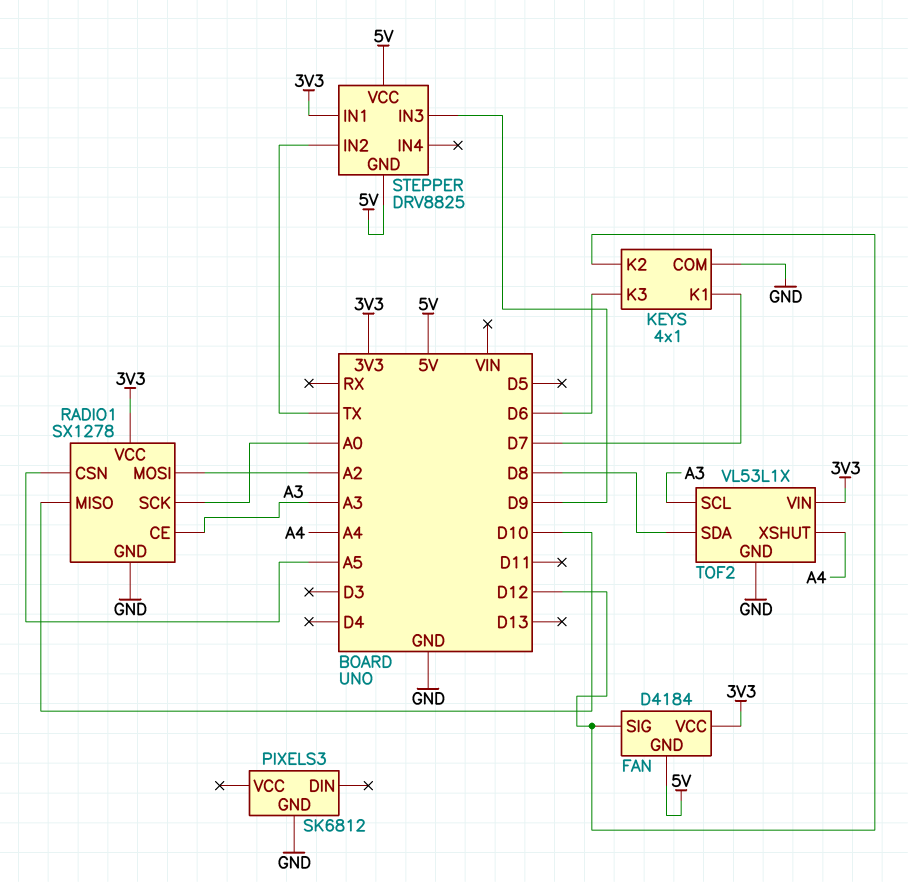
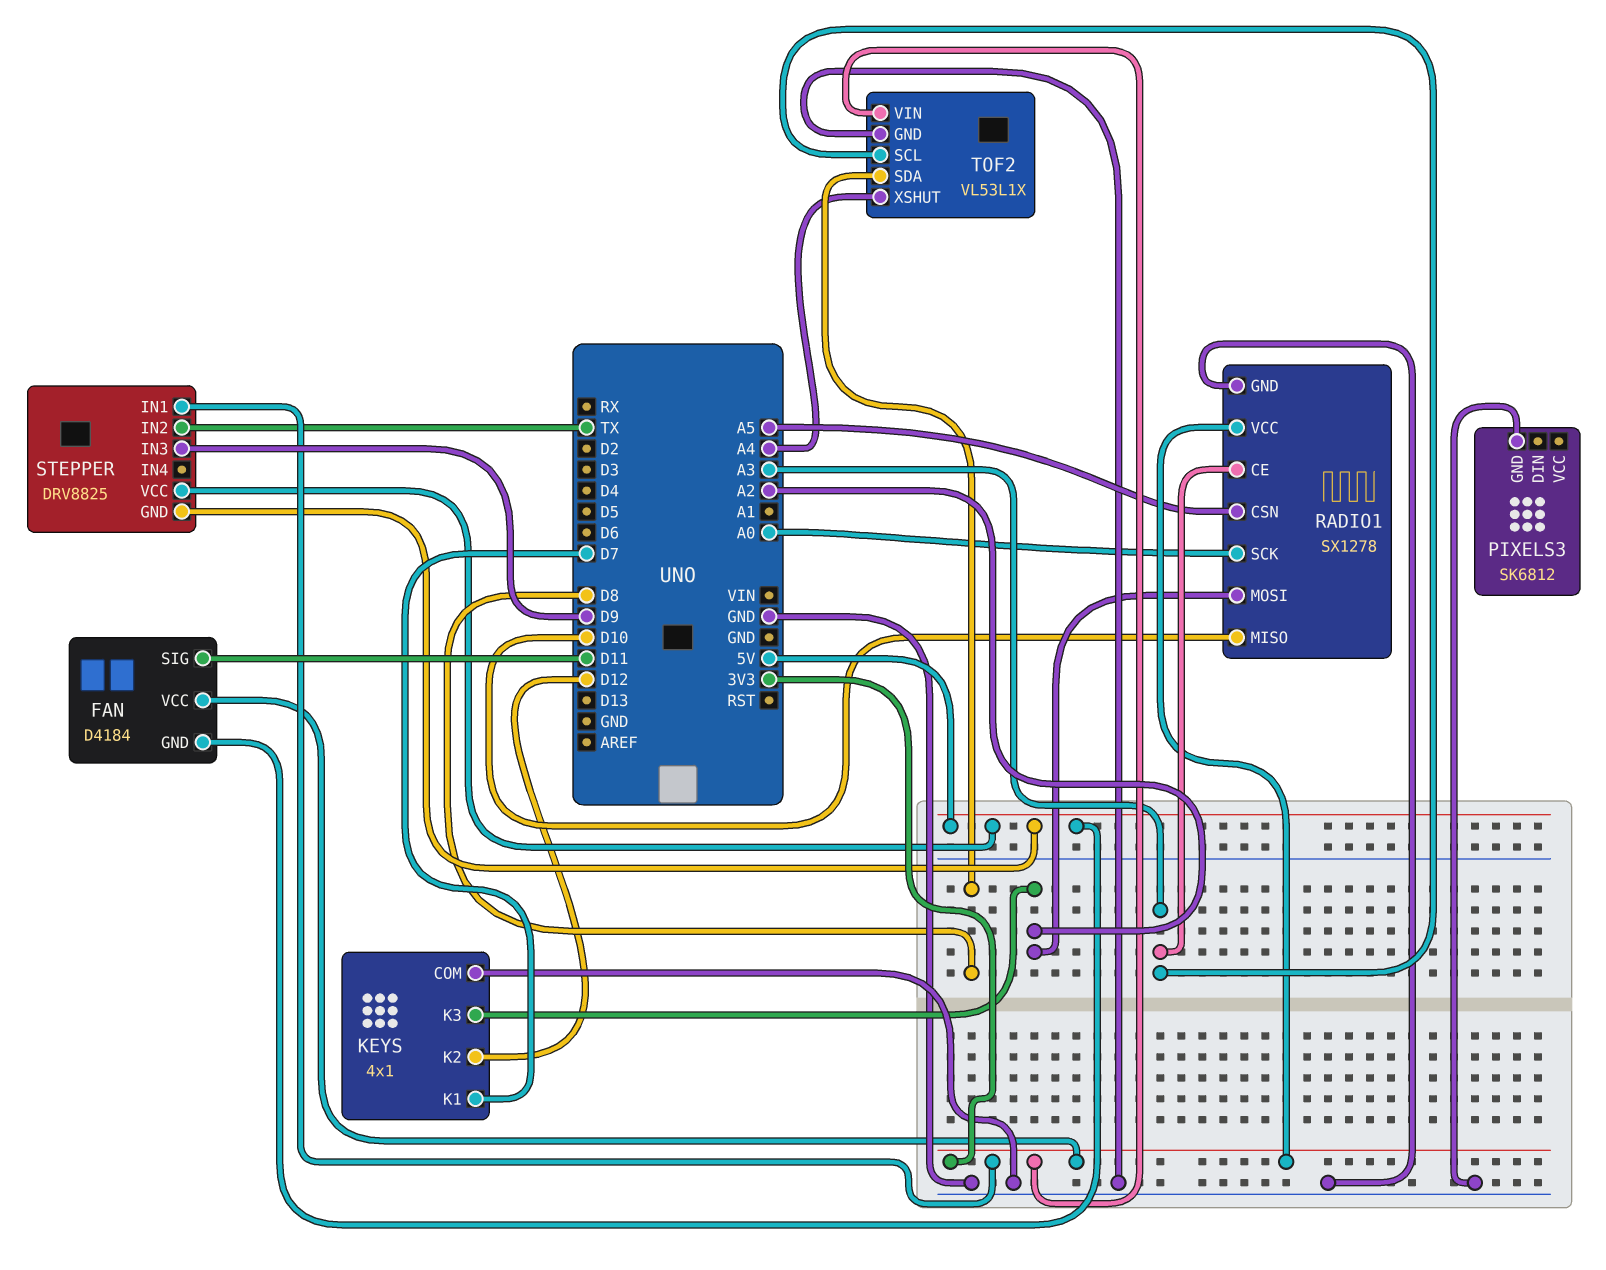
FAN pin SIG: D12 -> D11
KEYS pin K3: D6 -> A2

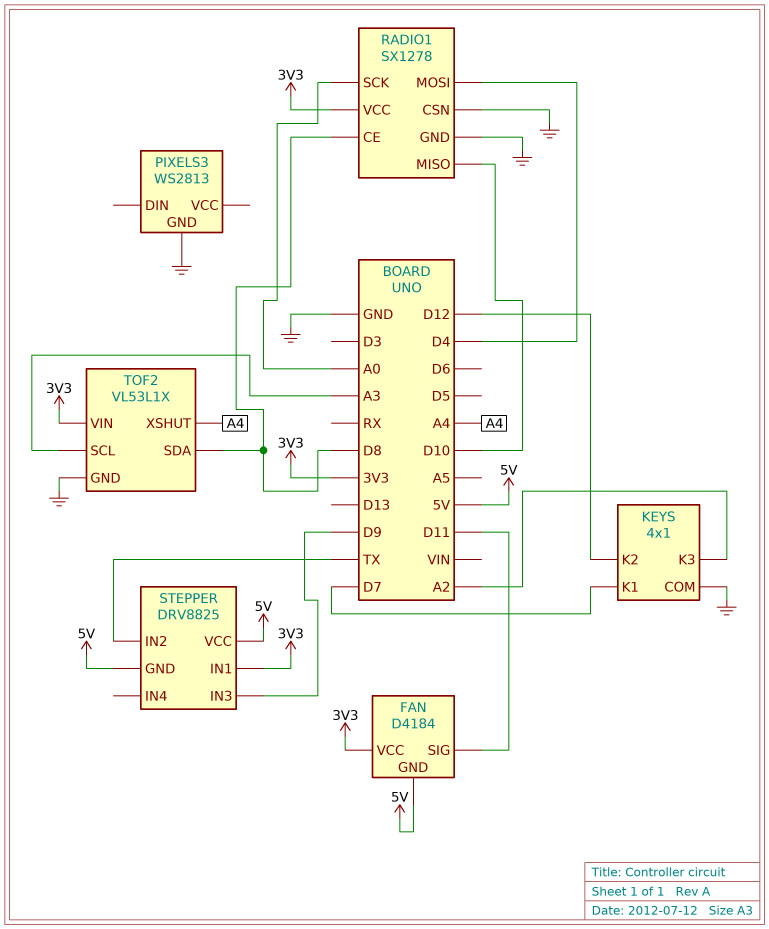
PIXELS3: SK6812 -> WS2813
RADIO1 pin CE: A3 -> D8
RADIO1 pin CSN: A5 -> GND
RADIO1 pin MOSI: A2 -> D4

